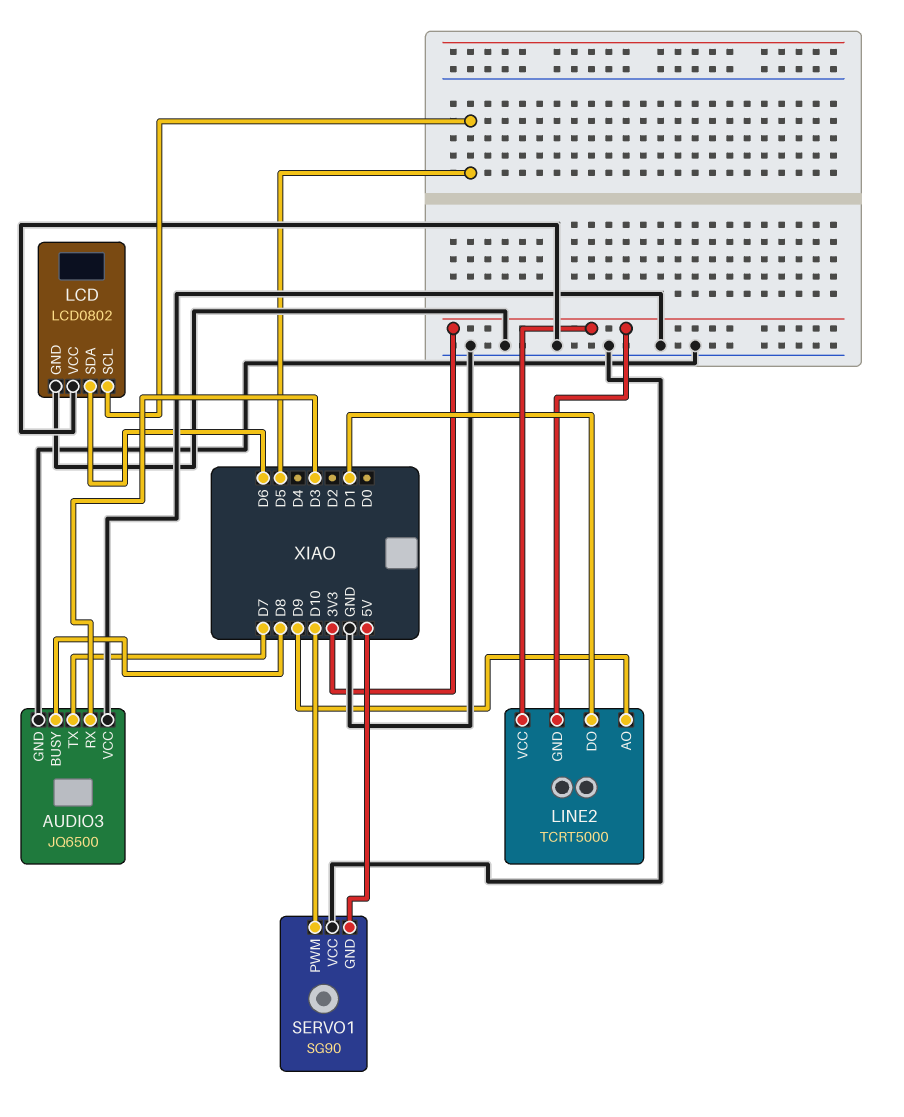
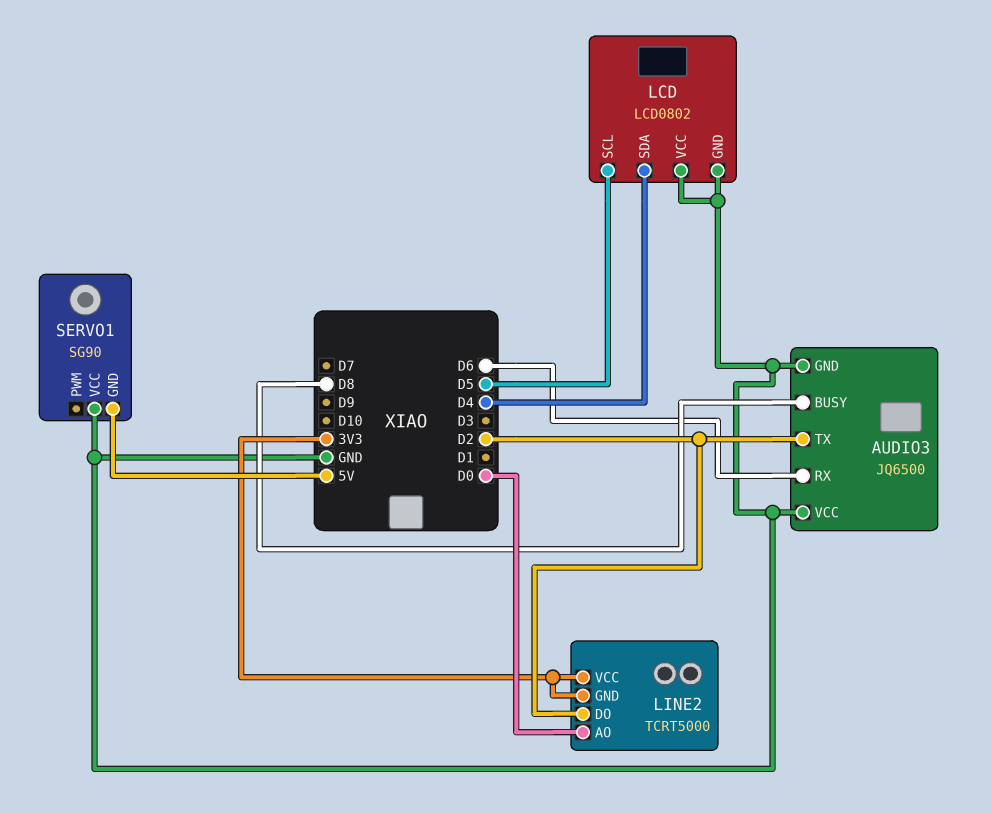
AUDIO3 pin RX: D3 -> D6
AUDIO3 pin TX: D7 -> D2
LCD pin SDA: D6 -> D4
LINE2 pin AO: D9 -> D0
LINE2 pin DO: D1 -> D2
SERVO1 pin PWM: D10 -> none

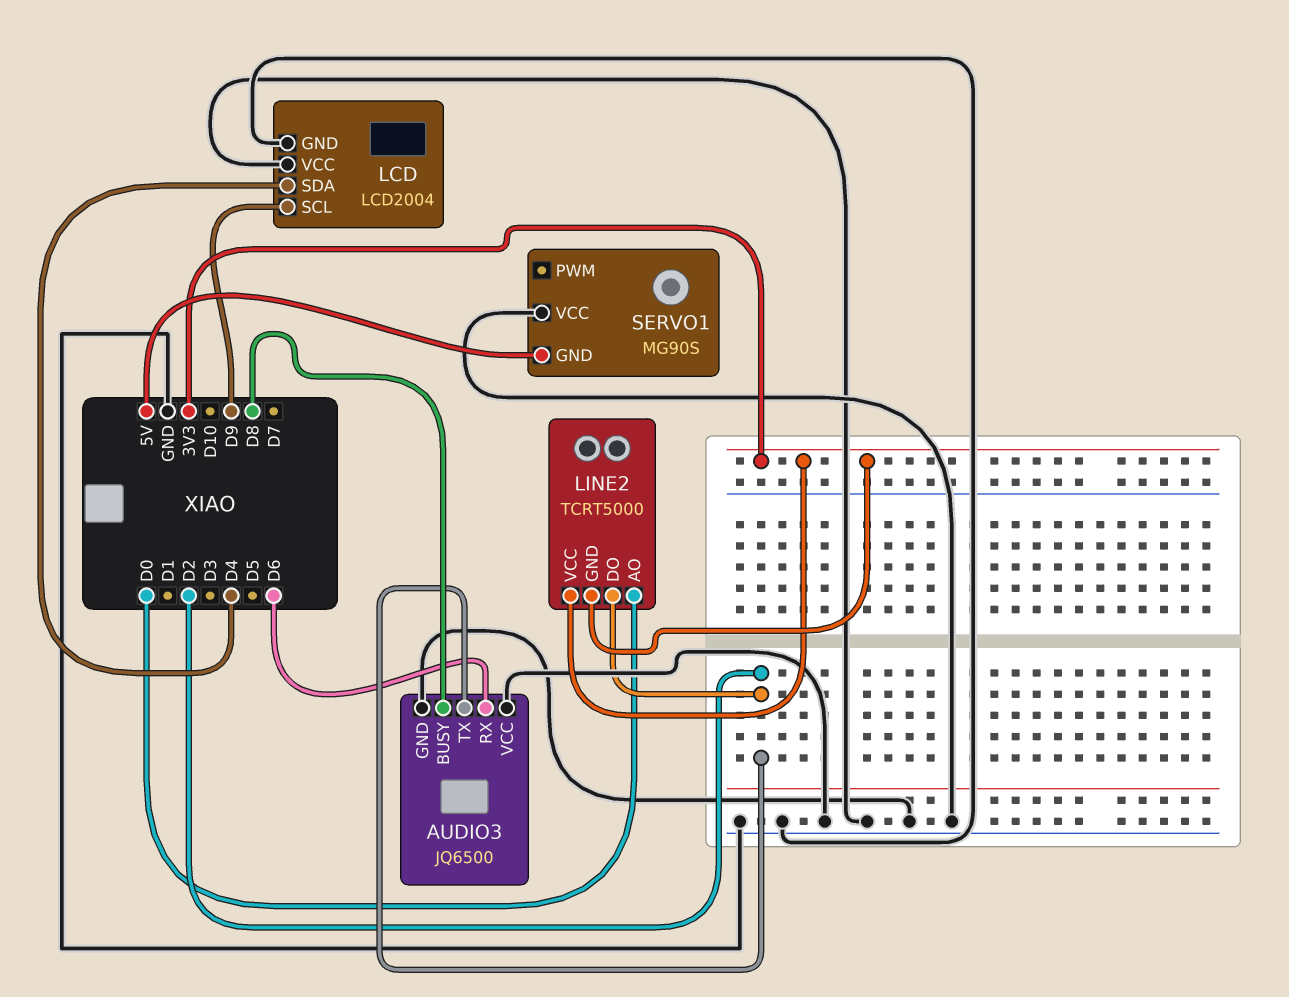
LCD: LCD0802 -> LCD2004
LCD pin SCL: D5 -> D9
SERVO1: SG90 -> MG90S

